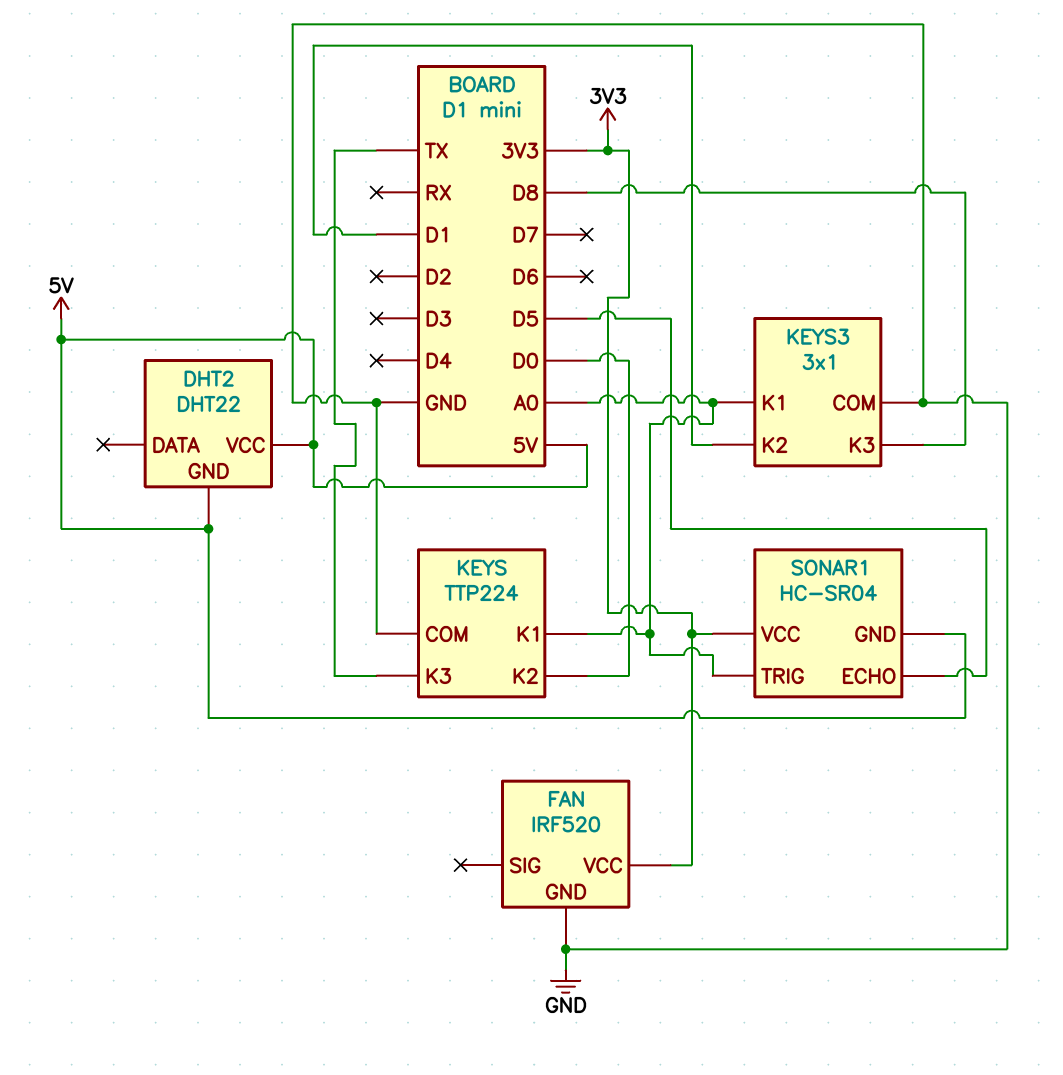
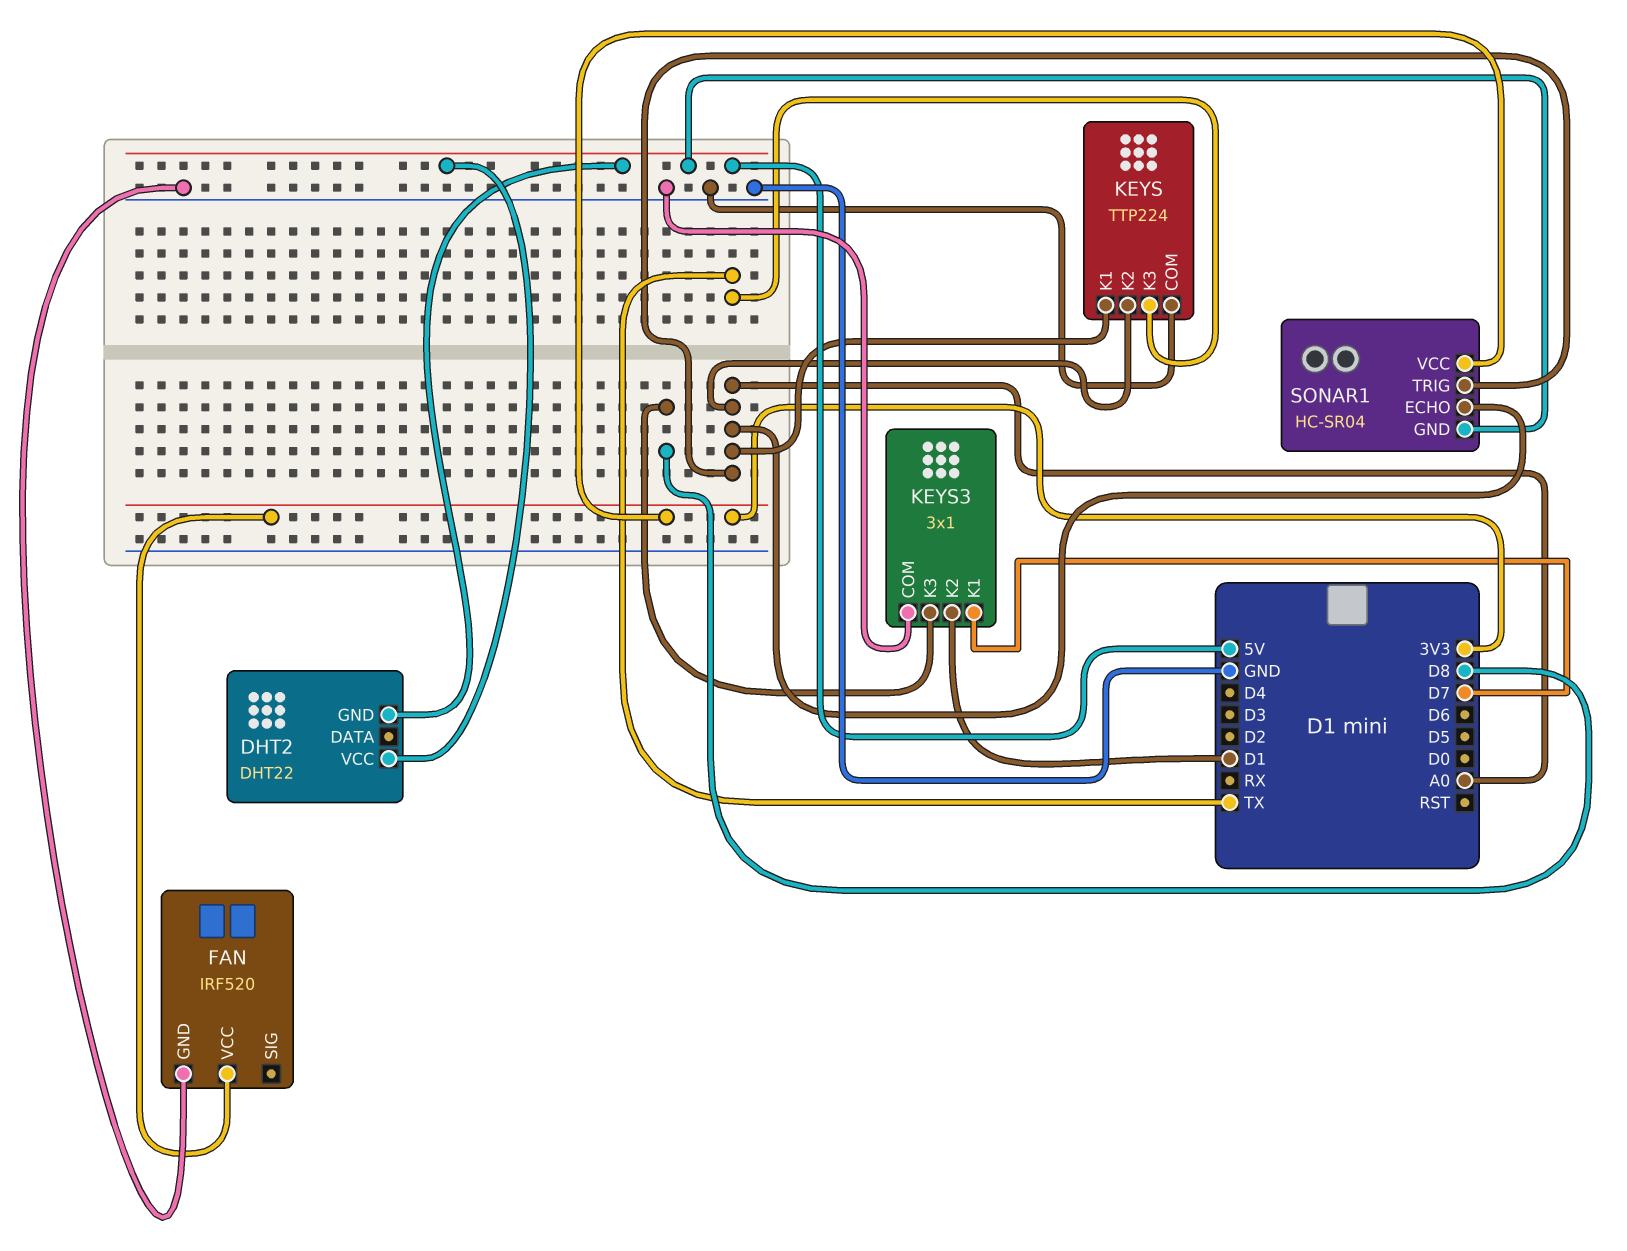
KEYS pin K2: D0 -> A0
KEYS3 pin K1: A0 -> D7
SONAR1 pin ECHO: D5 -> A0

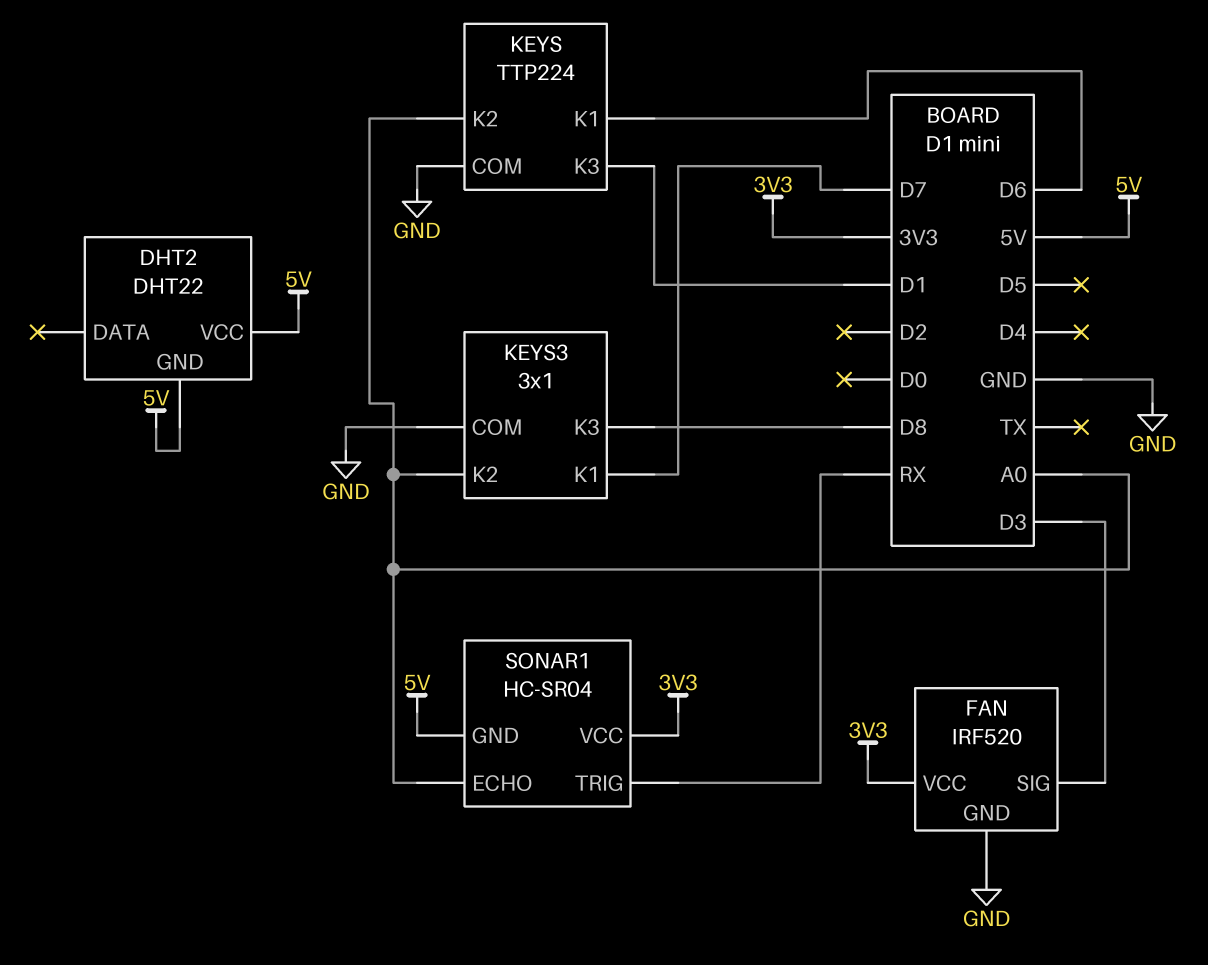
FAN pin SIG: none -> D3
KEYS pin K1: A0 -> D6
KEYS pin K3: TX -> D1
KEYS3 pin K2: D1 -> A0
SONAR1 pin TRIG: A0 -> RX

